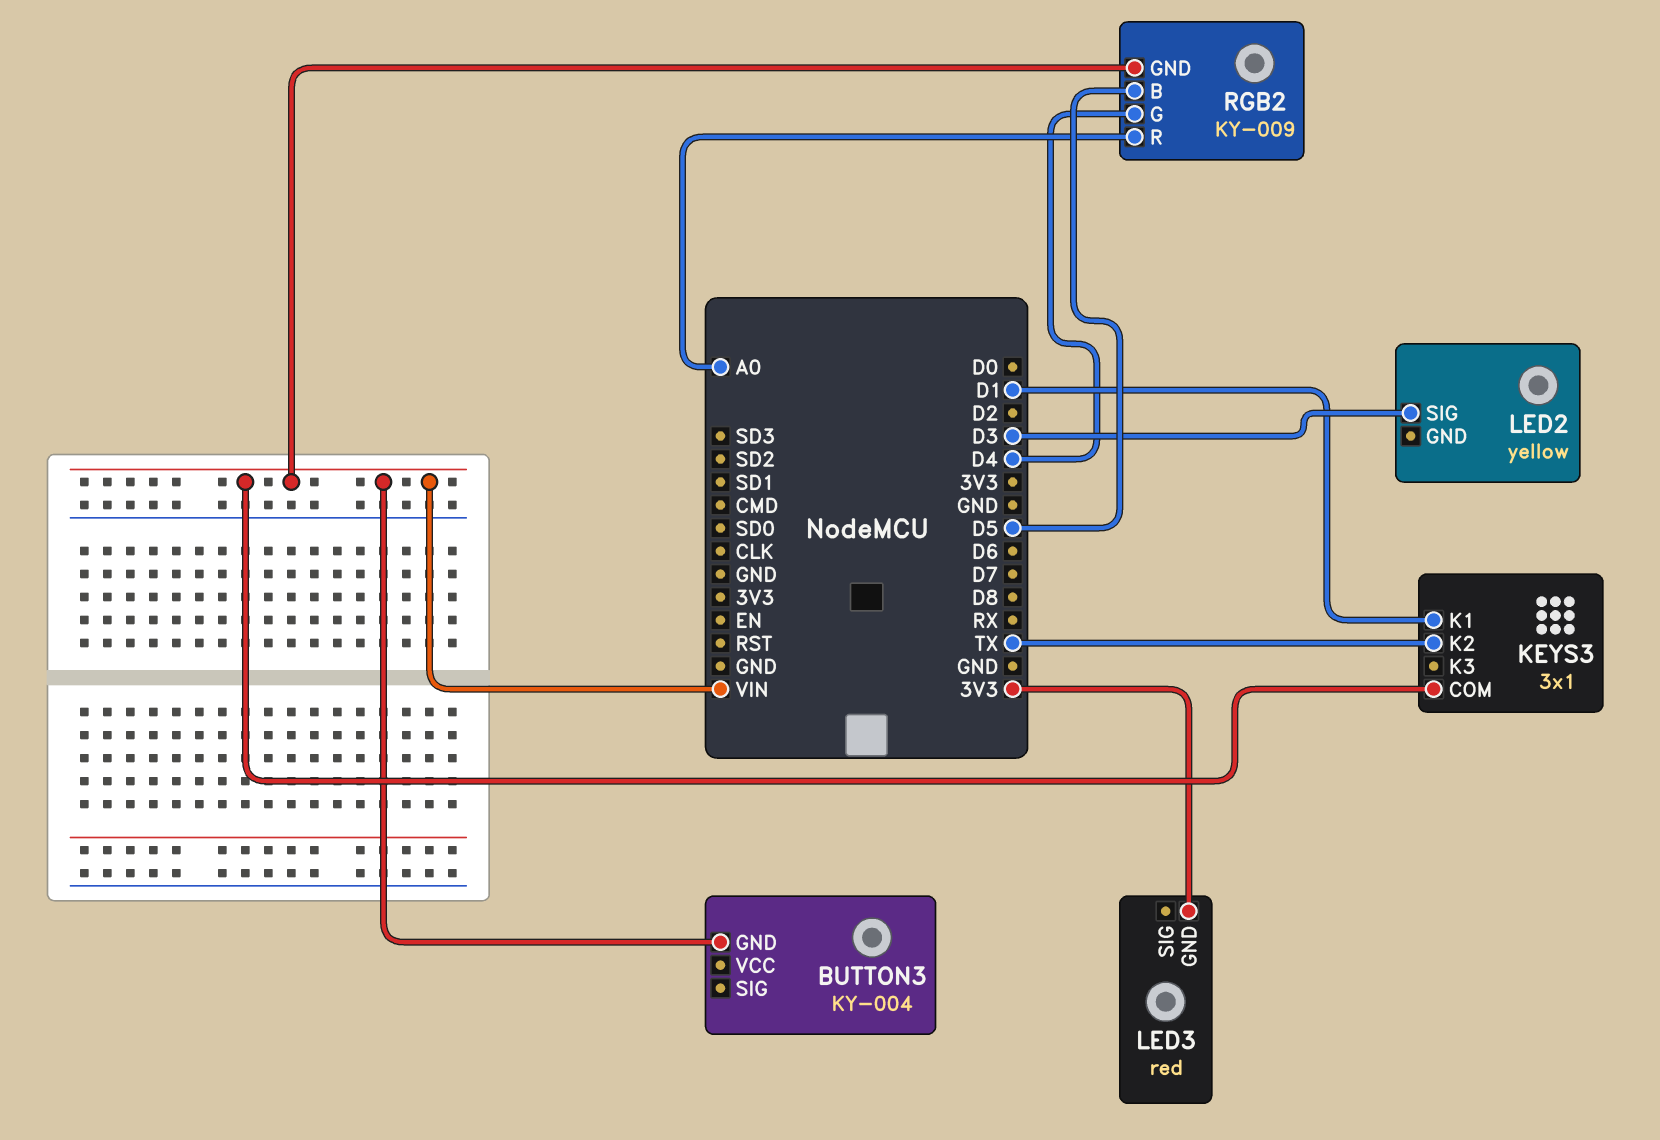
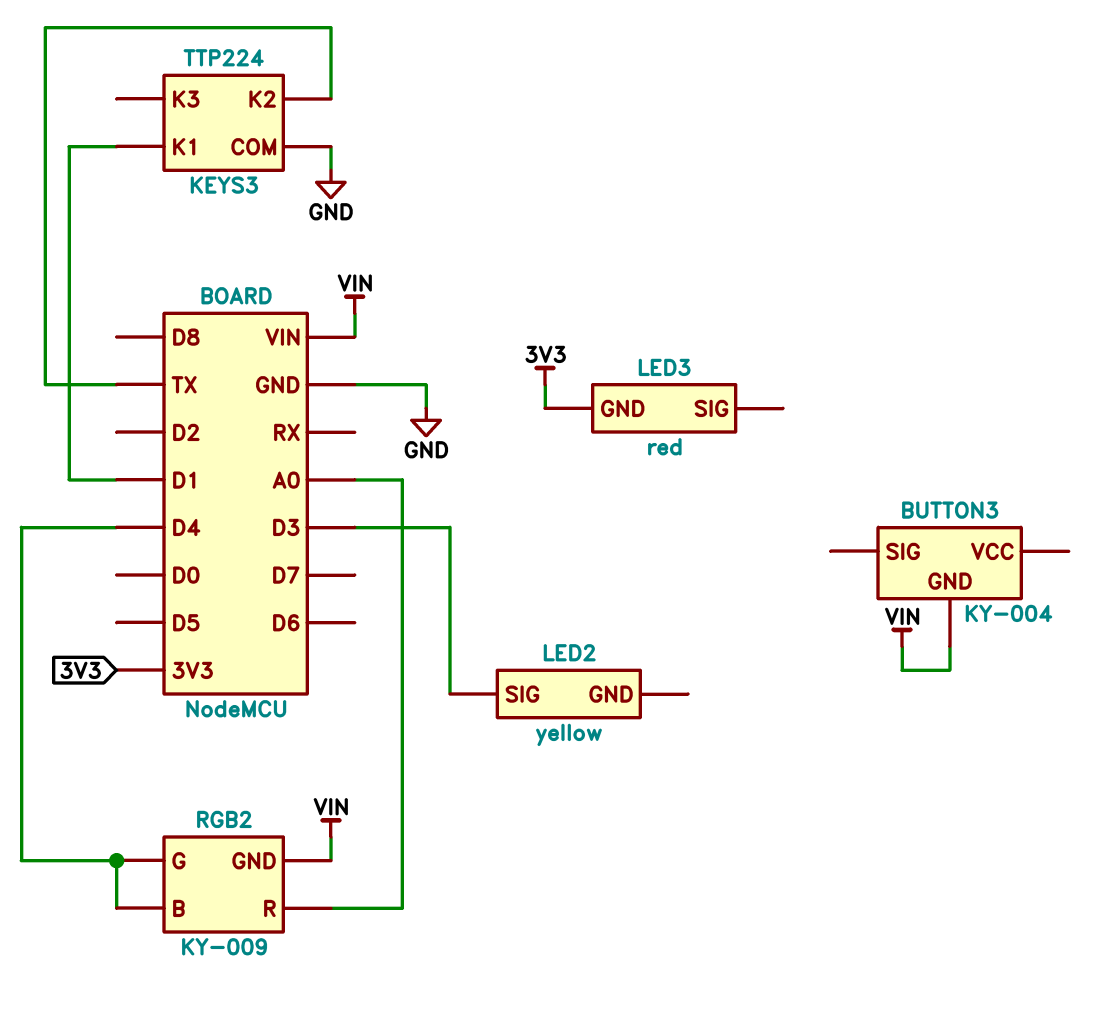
KEYS3: 3x1 -> TTP224
KEYS3 pin COM: VIN -> GND
RGB2 pin B: D5 -> D4

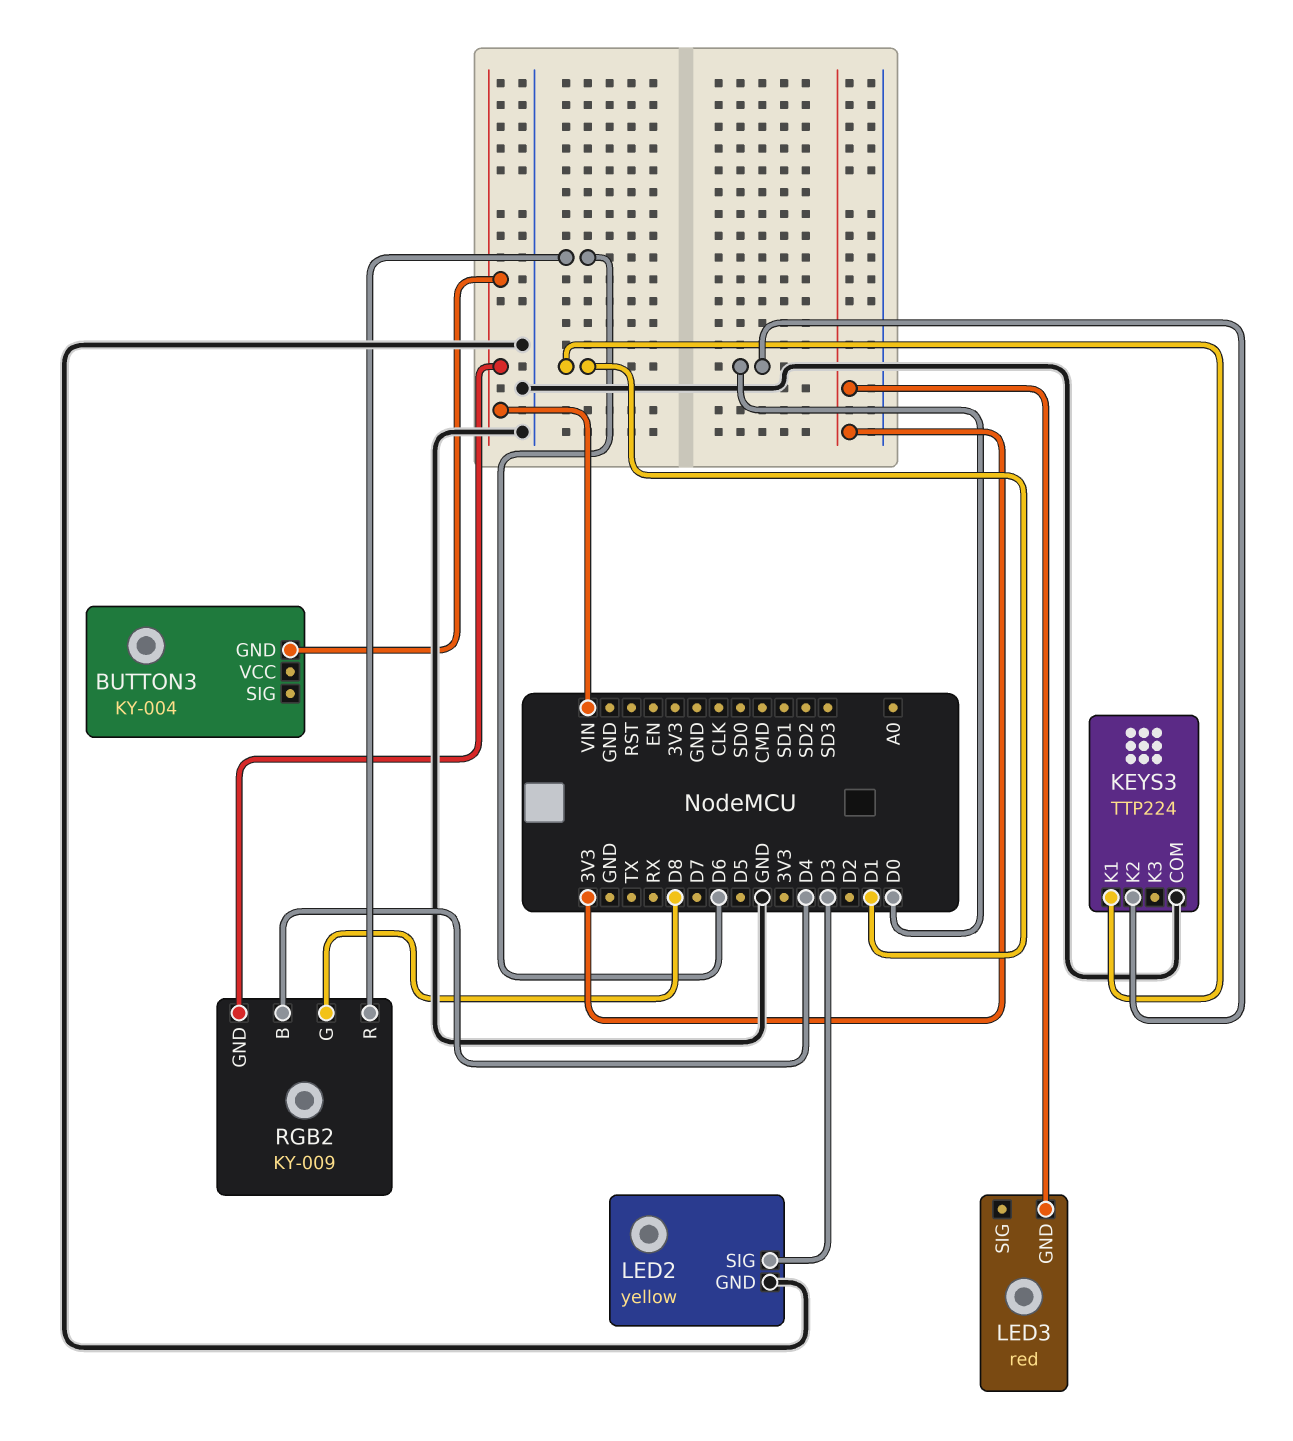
KEYS3 pin K2: TX -> D0
LED2 pin GND: none -> GND
RGB2 pin G: D4 -> D8
RGB2 pin R: A0 -> D6

